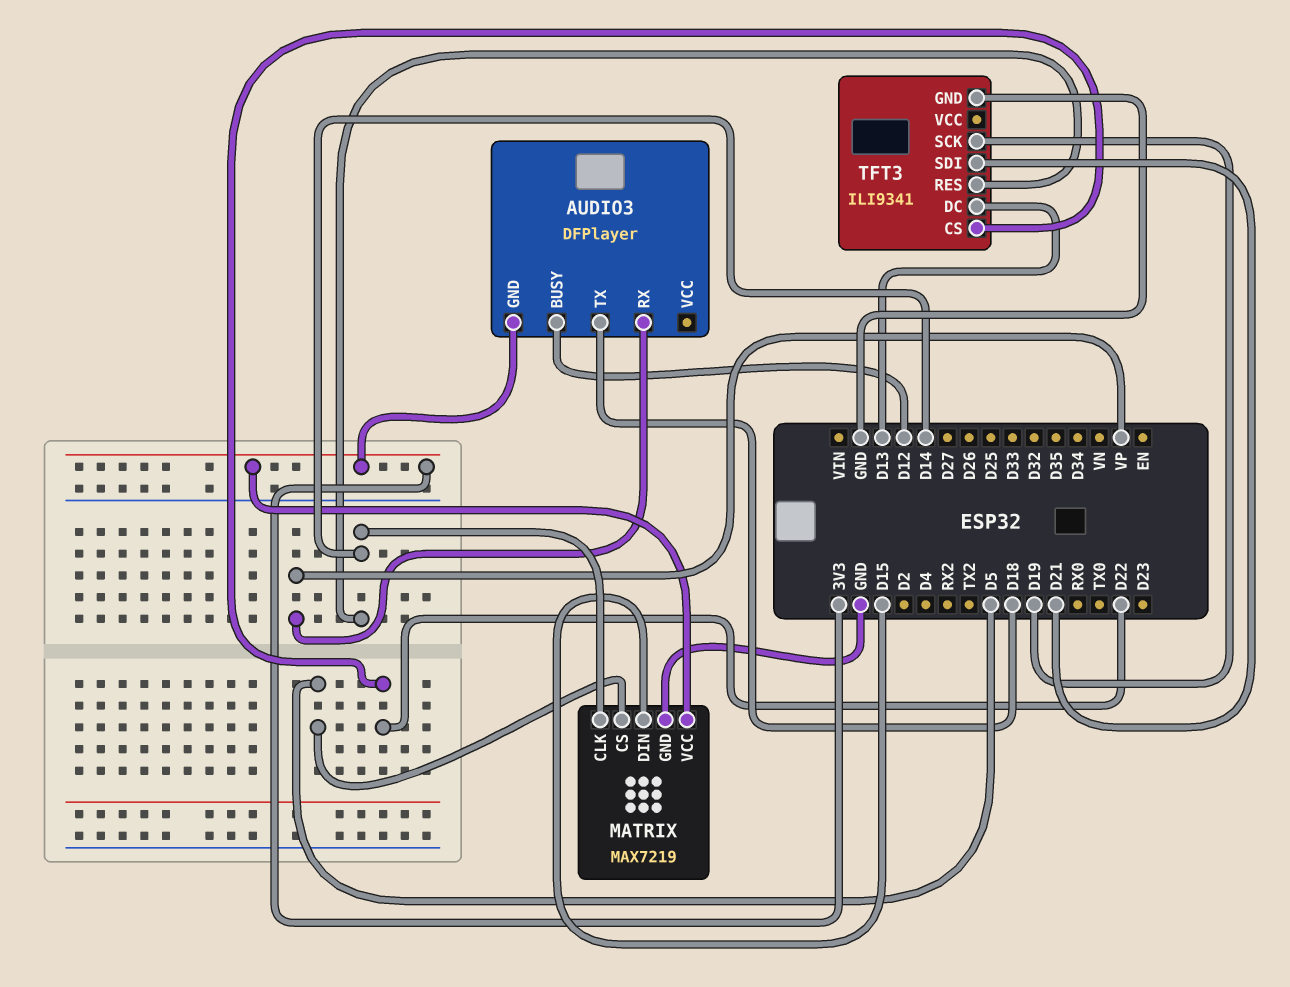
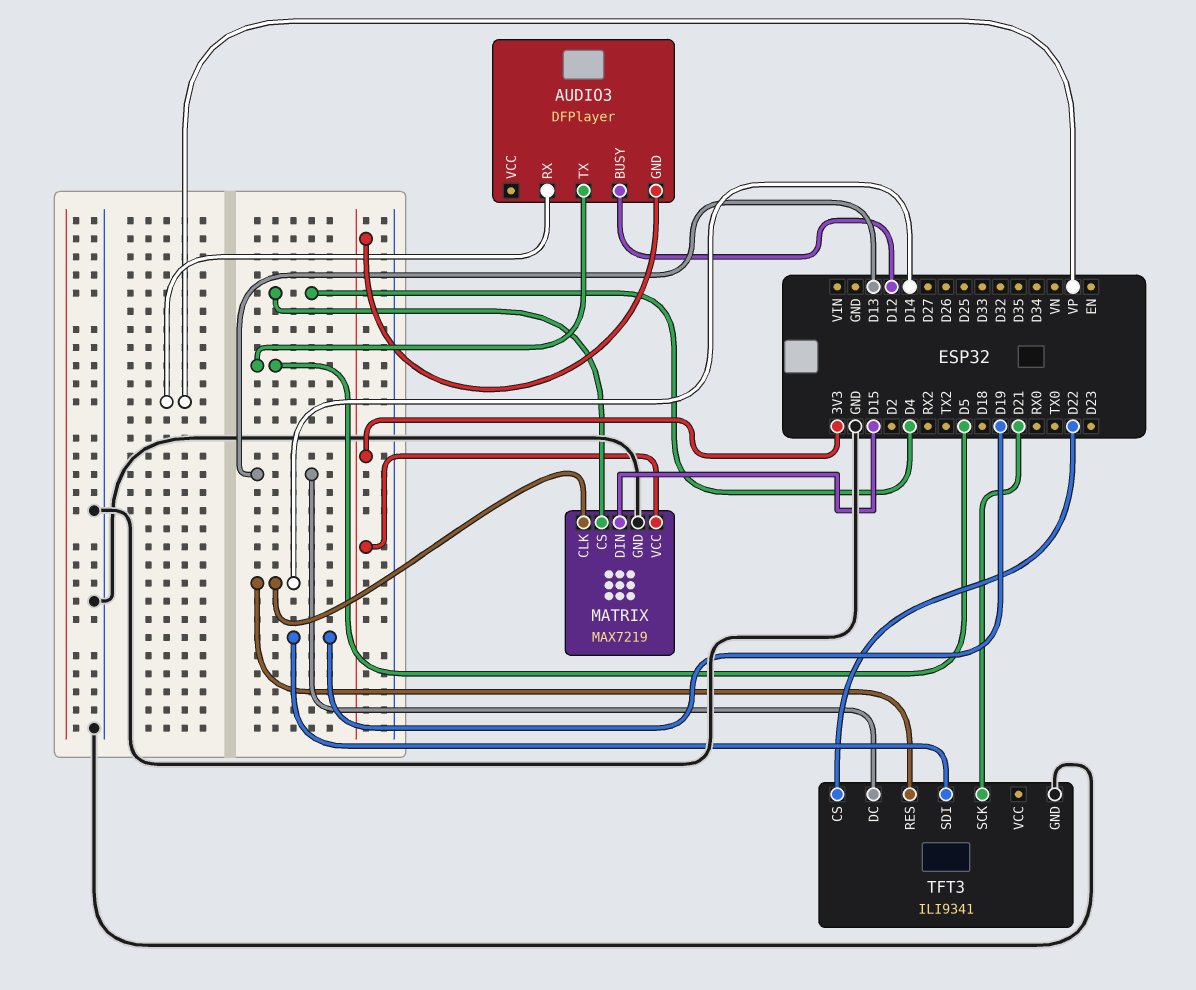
AUDIO3 pin TX: D18 -> D5
MATRIX pin CS: D5 -> D4
TFT3 pin SCK: D19 -> D21
TFT3 pin SDI: D21 -> D19

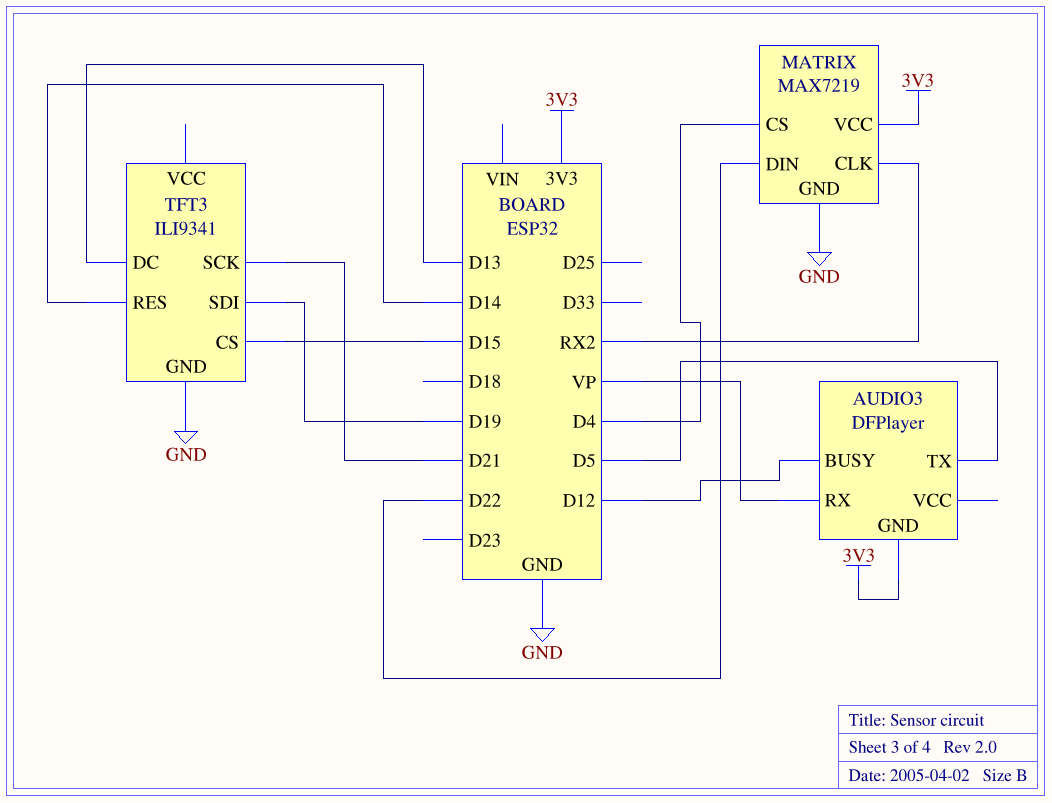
MATRIX pin CLK: D14 -> RX2
MATRIX pin DIN: D15 -> D22
TFT3 pin CS: D22 -> D15

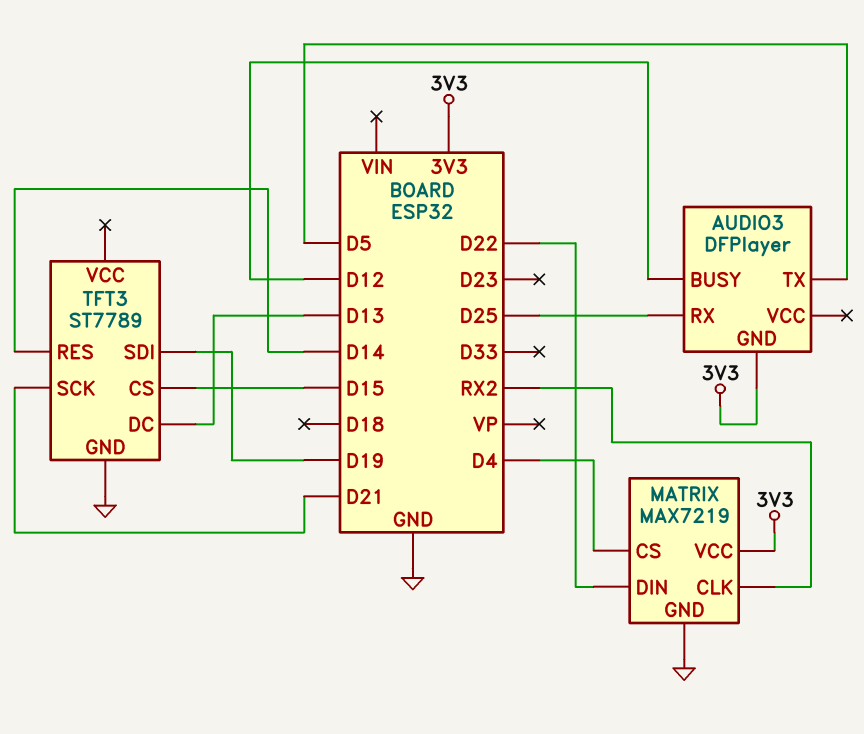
AUDIO3 pin RX: VP -> D25
TFT3: ILI9341 -> ST7789

